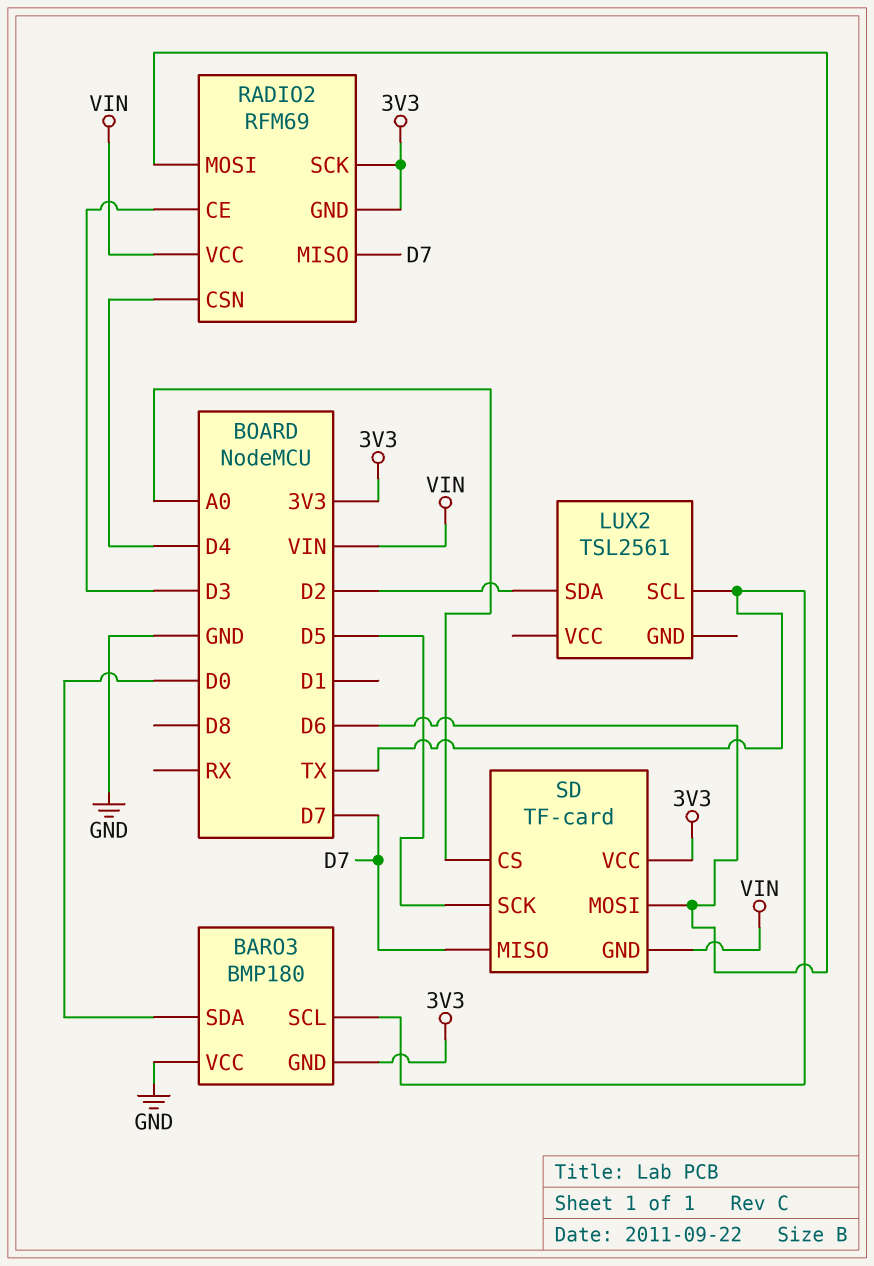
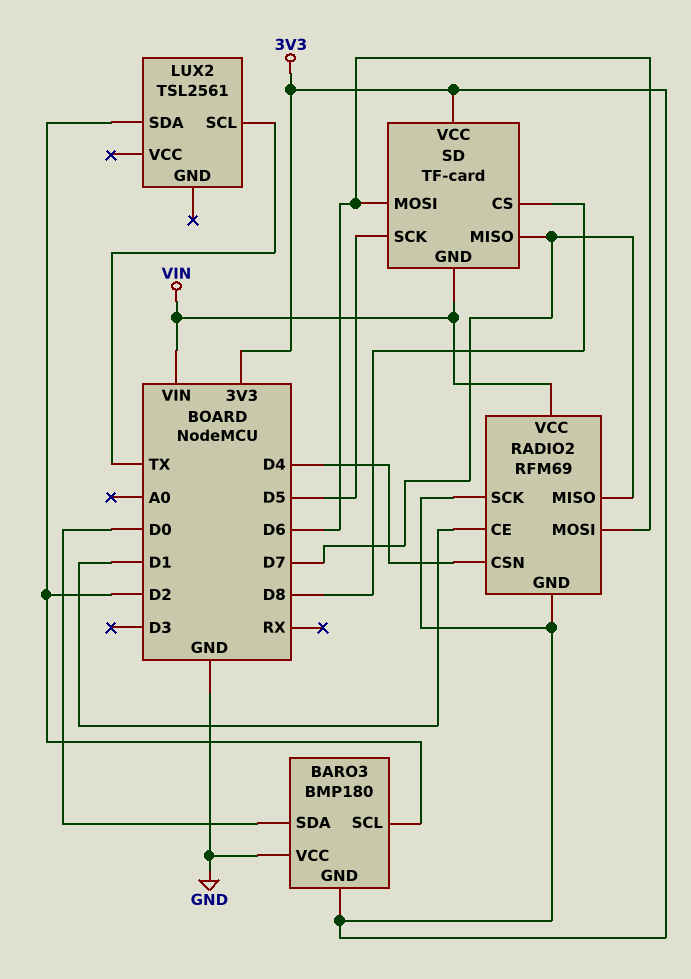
BARO3 pin SCL: TX -> D2
RADIO2 pin CE: D3 -> D1
SD pin CS: A0 -> D8

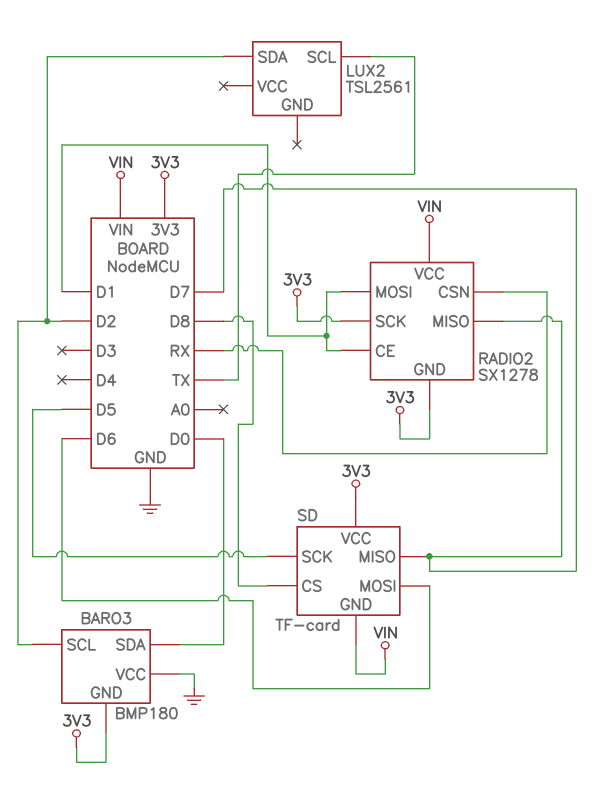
RADIO2: RFM69 -> SX1278
RADIO2 pin CSN: D4 -> RX
RADIO2 pin MOSI: D6 -> D1

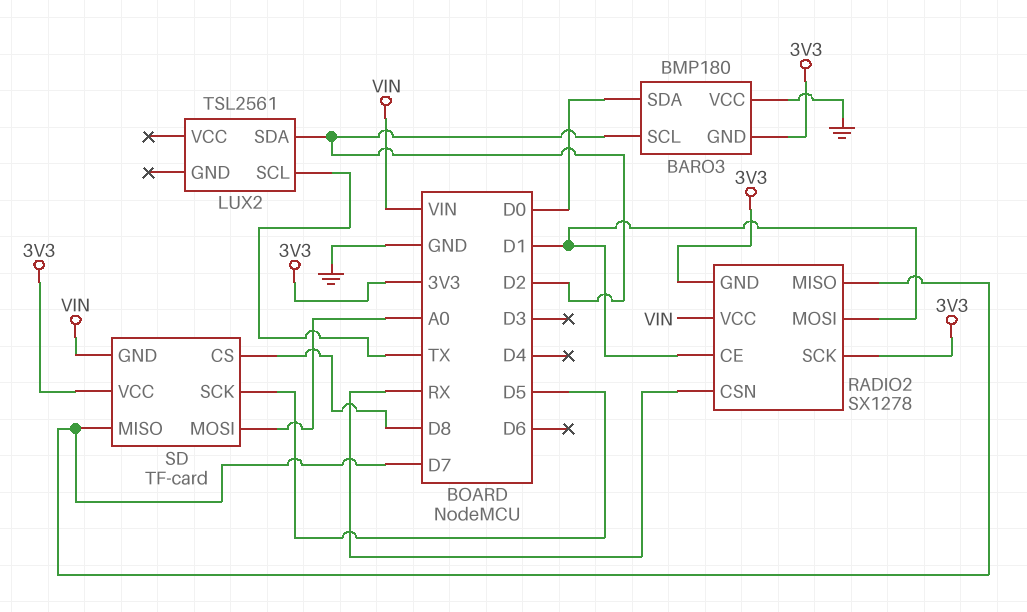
SD pin MOSI: D6 -> A0

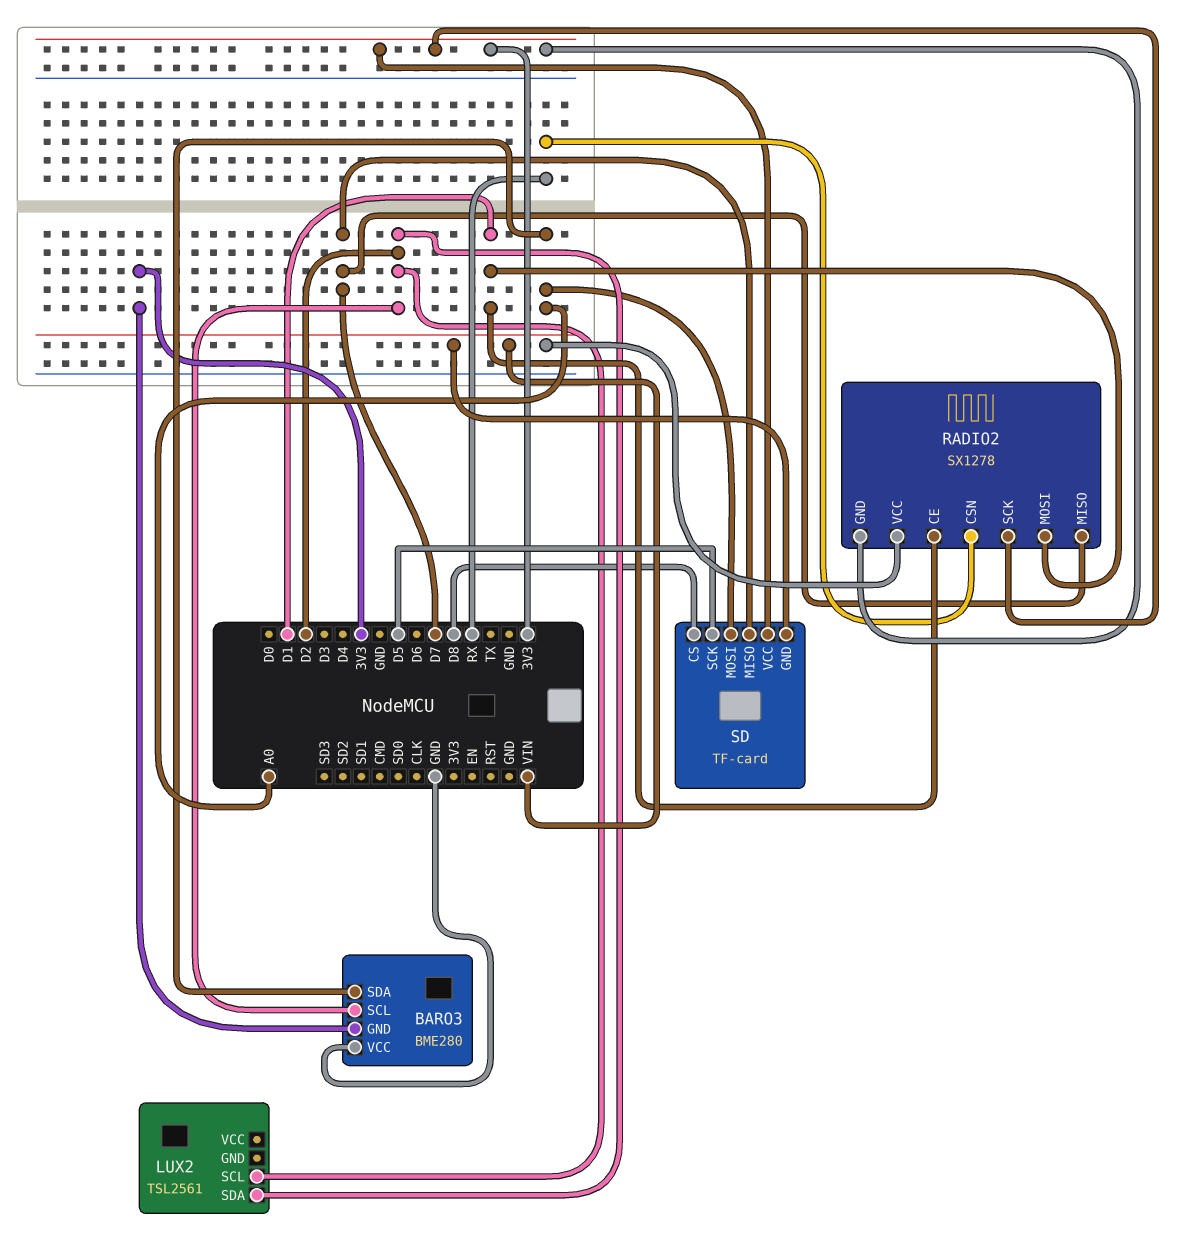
BARO3: BMP180 -> BME280
BARO3 pin SDA: D0 -> A0
LUX2 pin SCL: TX -> D2

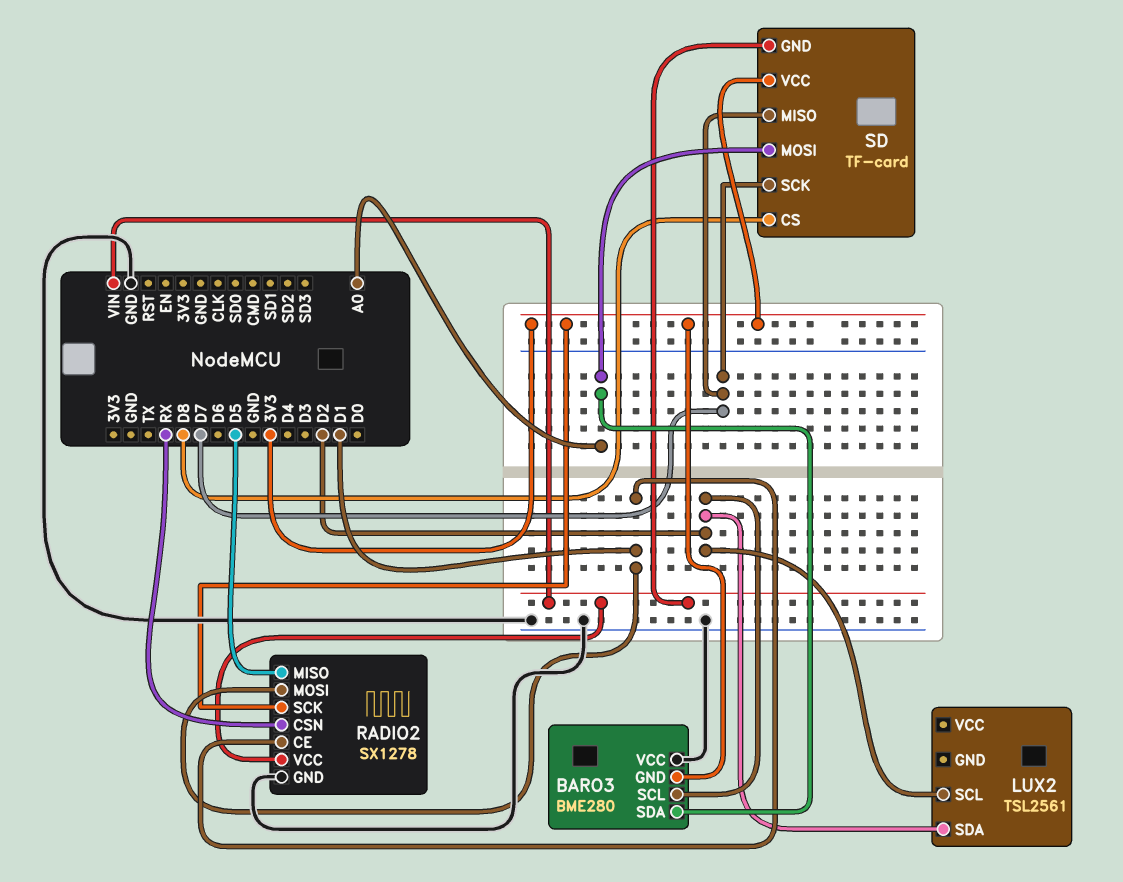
RADIO2 pin GND: 3V3 -> GND
RADIO2 pin MISO: D7 -> D5
SD pin SCK: D5 -> D7

